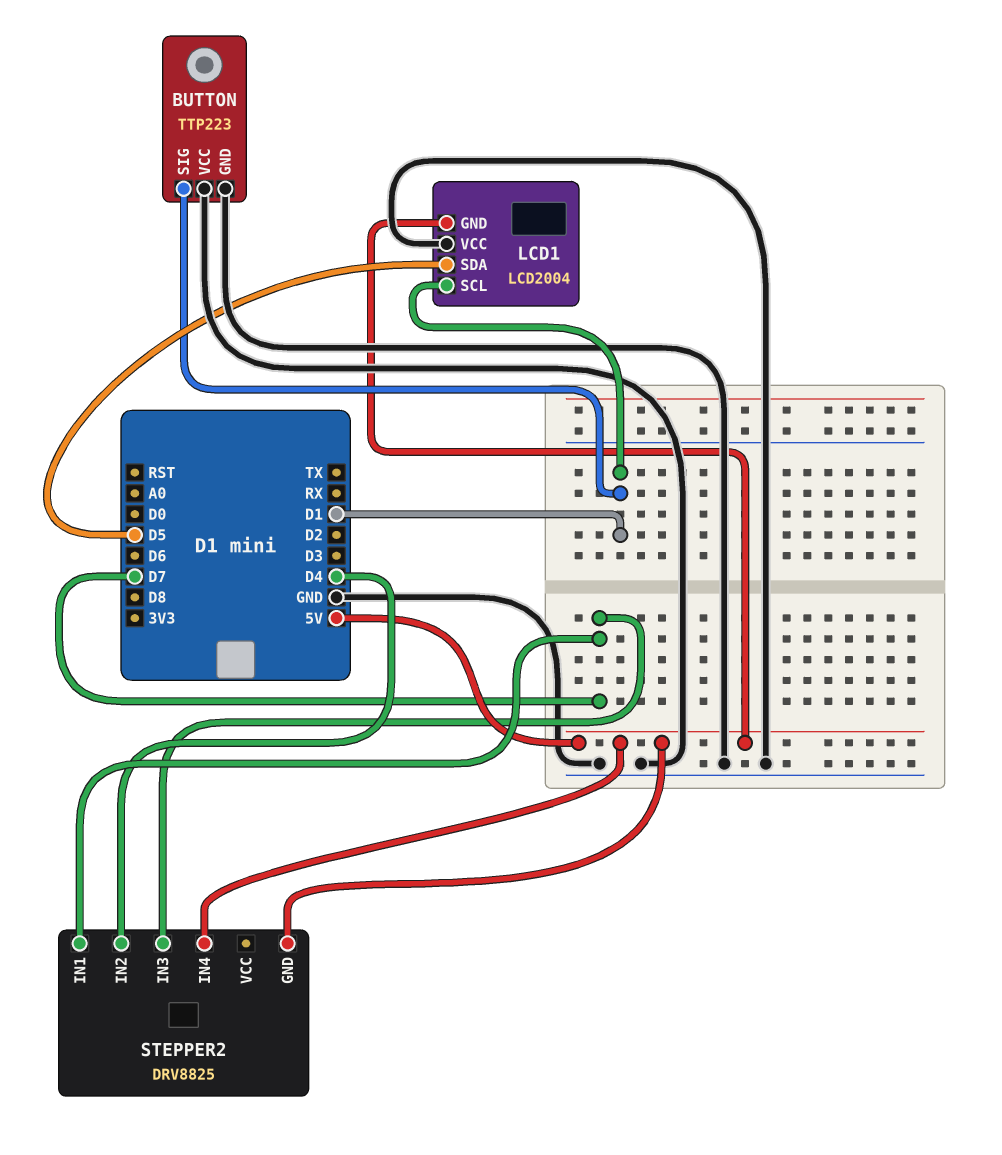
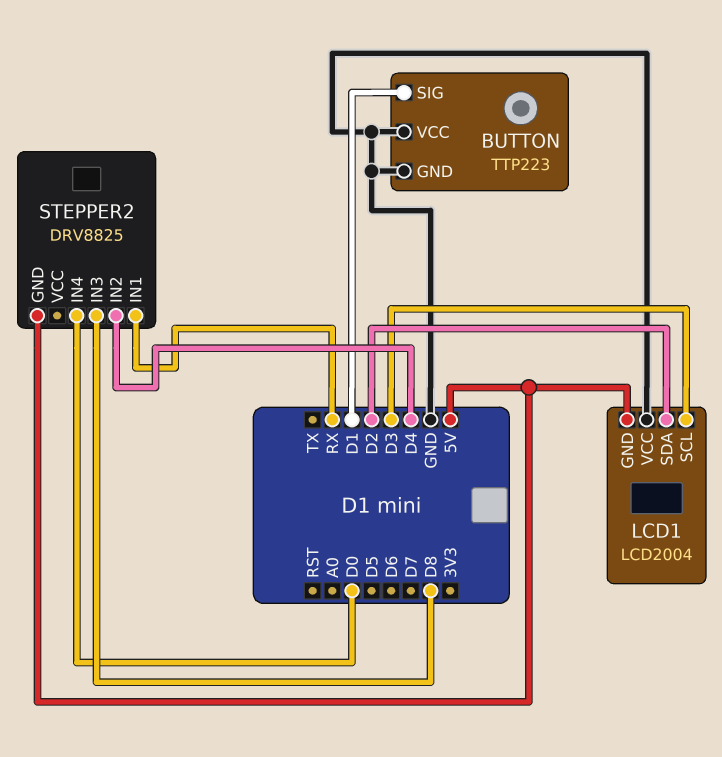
LCD1 pin SCL: D1 -> D3
LCD1 pin SDA: D5 -> D2
STEPPER2 pin IN1: D7 -> RX
STEPPER2 pin IN3: D7 -> D8
STEPPER2 pin IN4: 5V -> D0

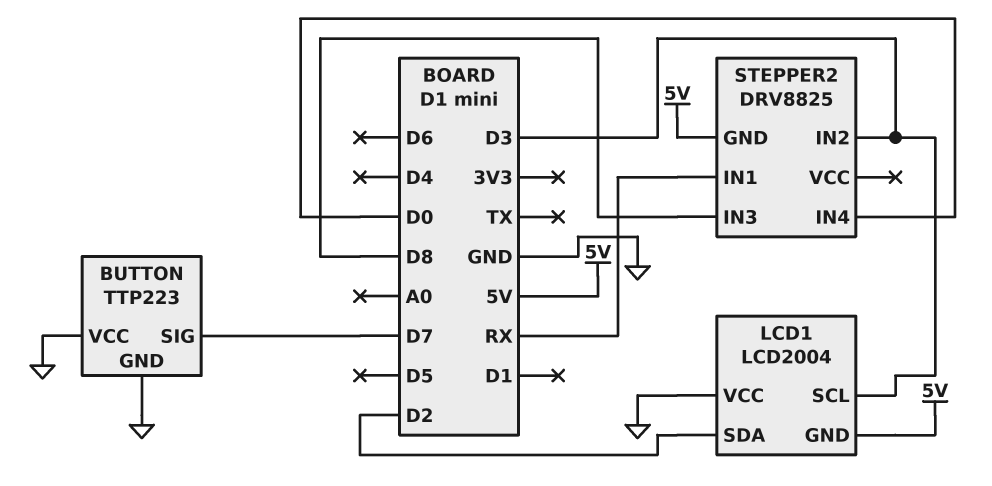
BUTTON pin SIG: D1 -> D7
STEPPER2 pin IN2: D4 -> D3

